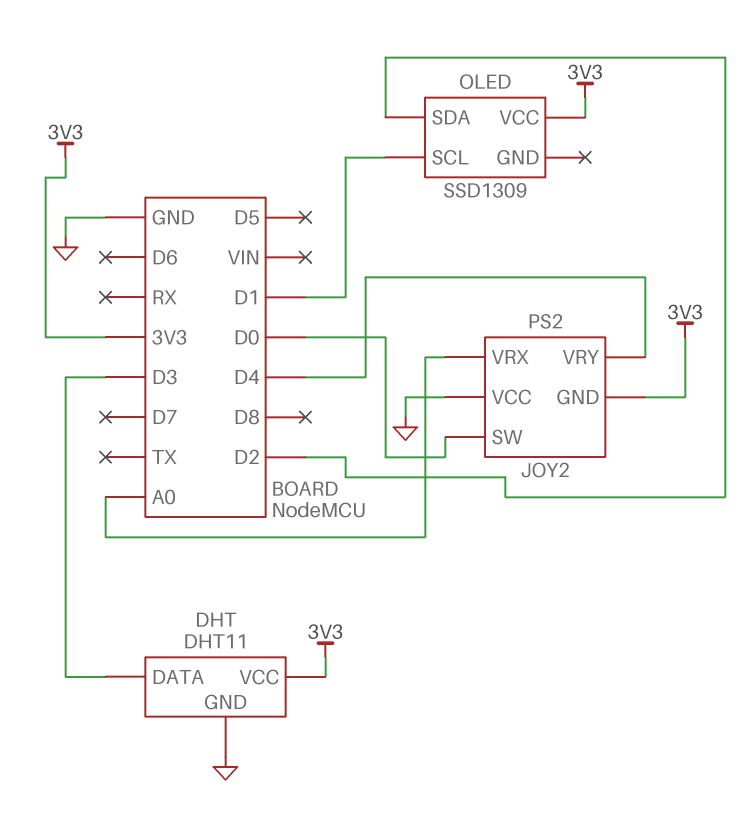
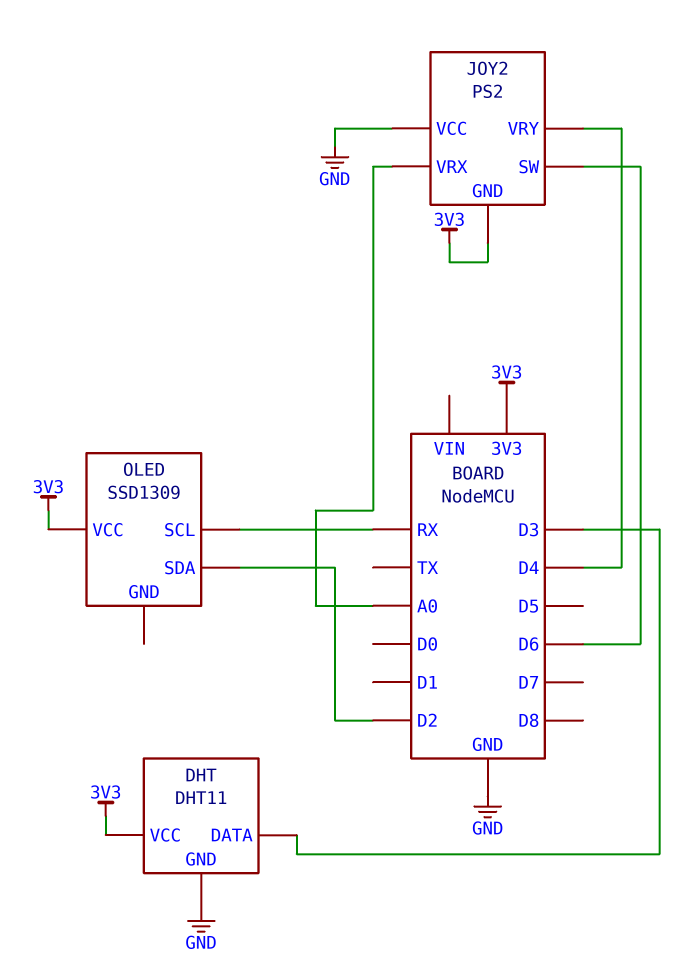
JOY2 pin SW: D0 -> D6
OLED pin SCL: D1 -> RX

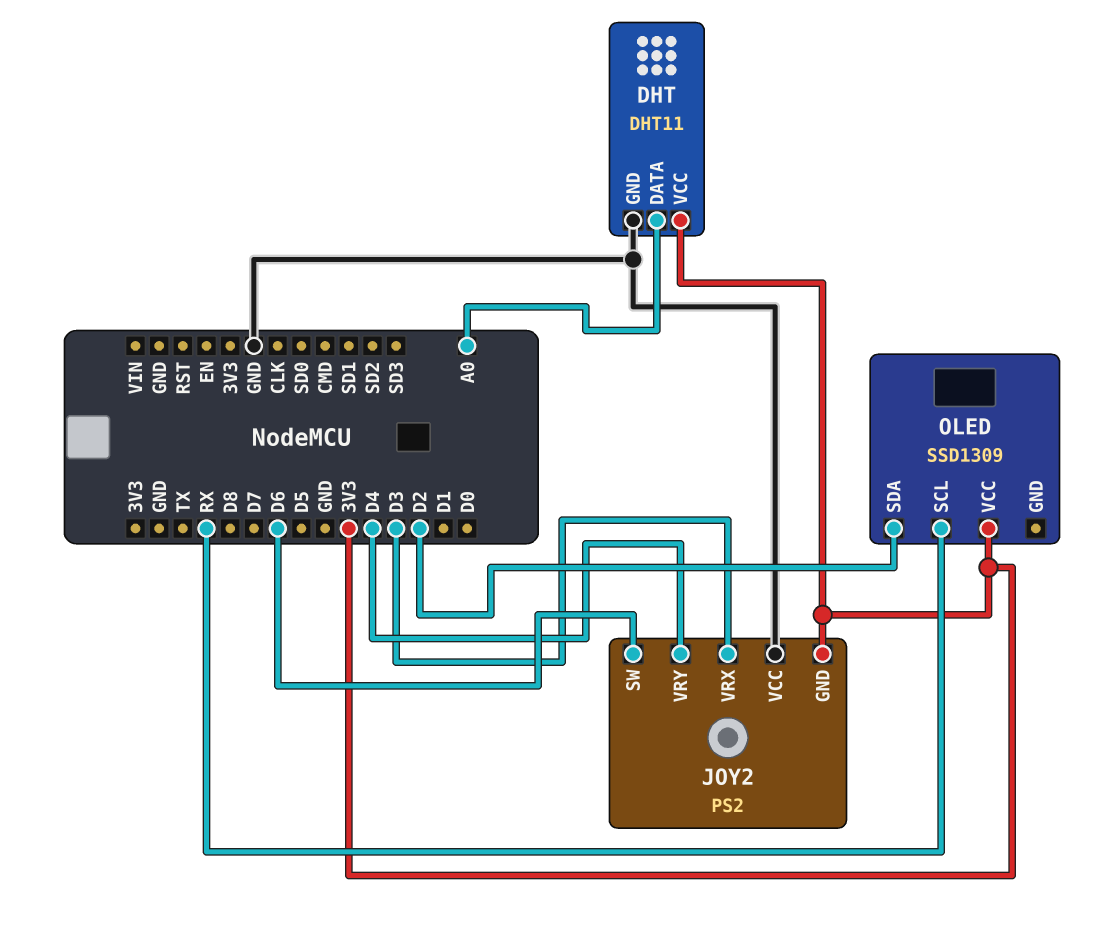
DHT pin DATA: D3 -> A0
JOY2 pin VRX: A0 -> D3

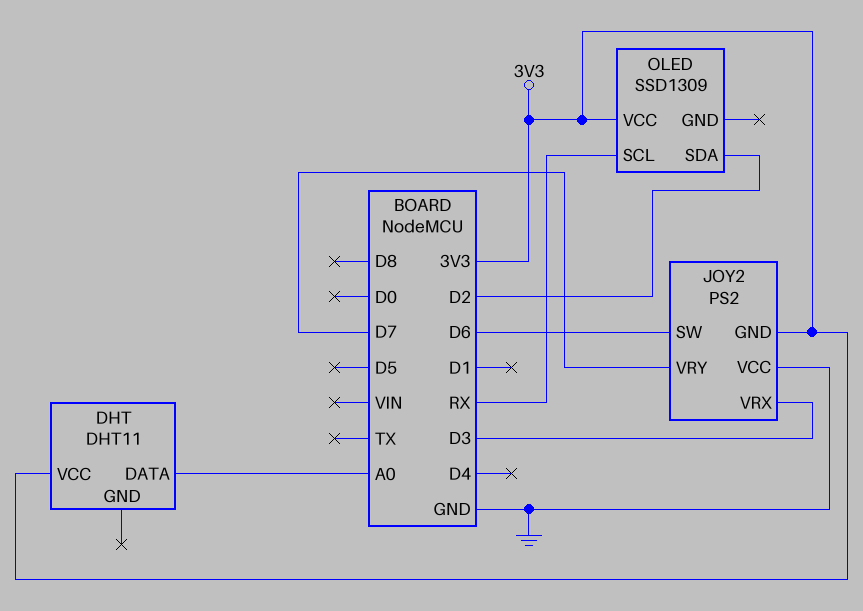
DHT pin GND: GND -> none
JOY2 pin VRY: D4 -> D7

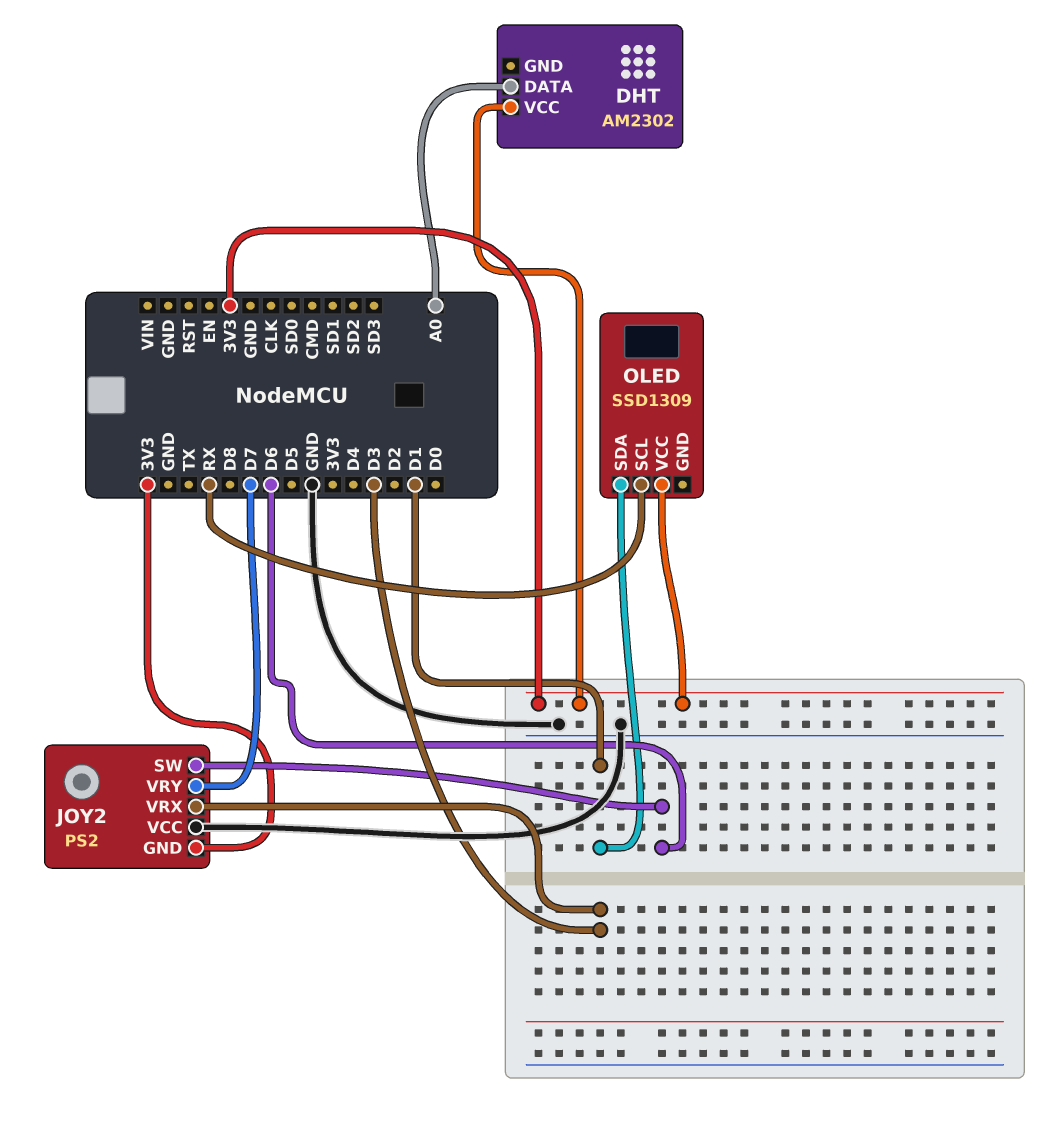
DHT: DHT11 -> AM2302
OLED pin SDA: D2 -> D1

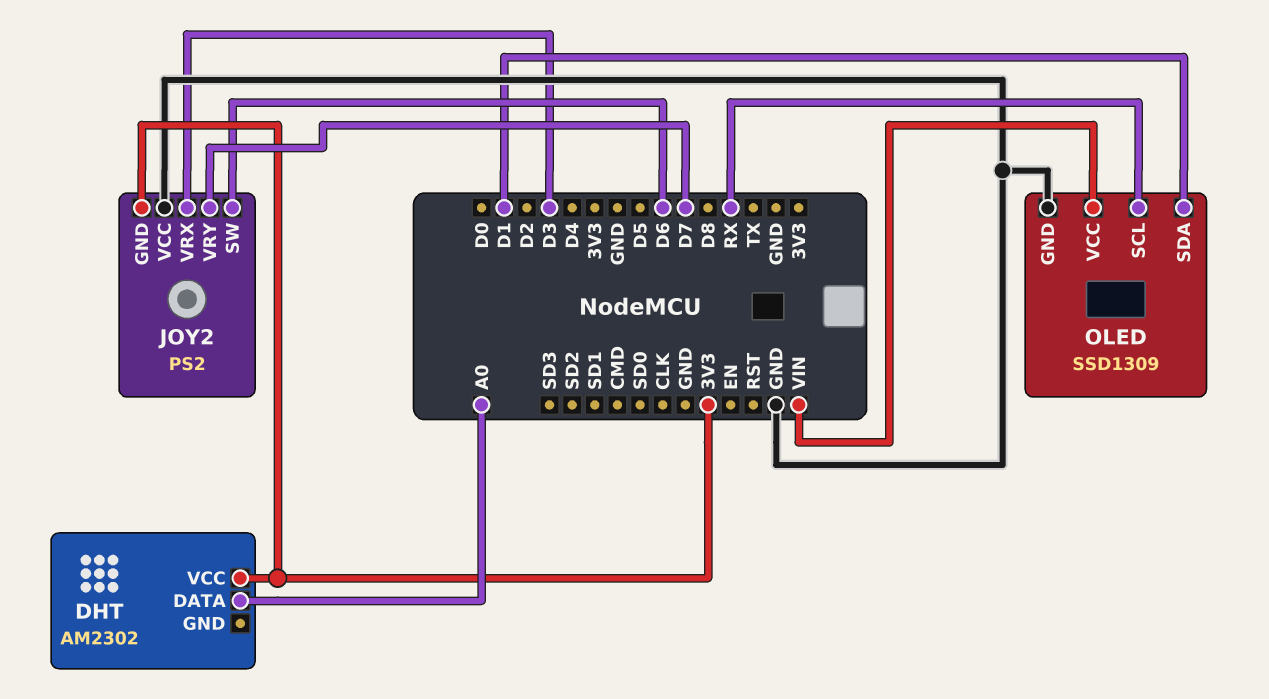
OLED pin GND: none -> GND
OLED pin VCC: 3V3 -> VIN

